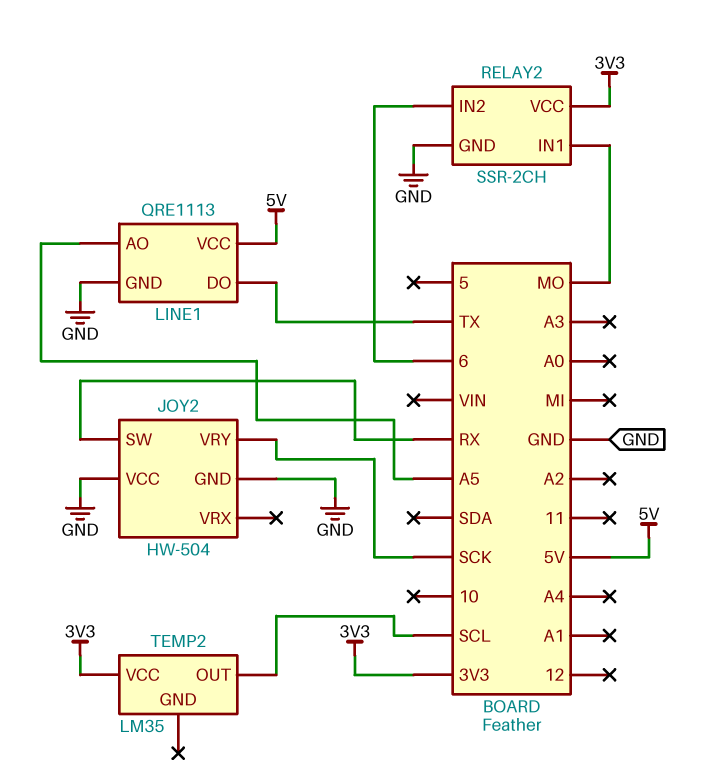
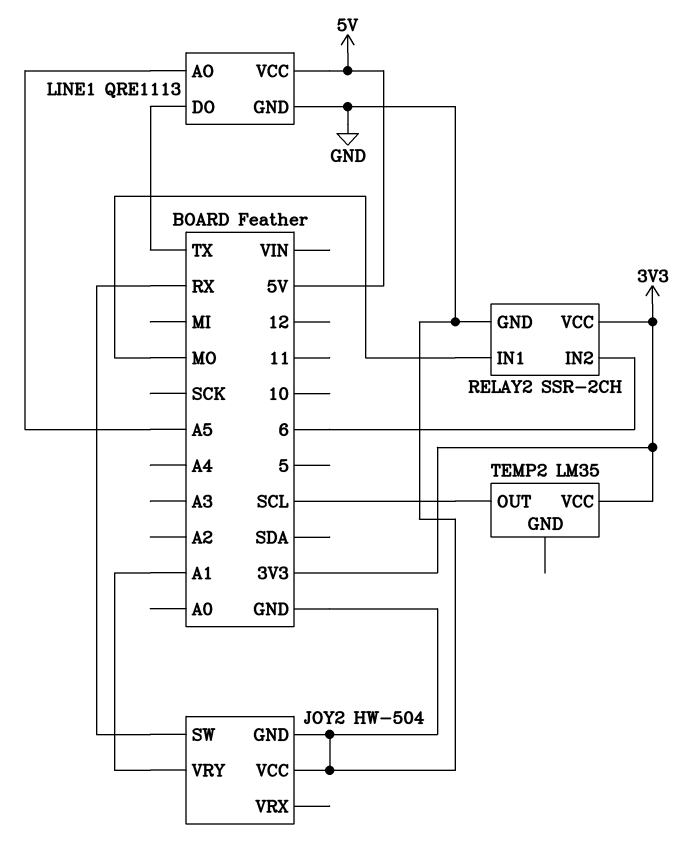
JOY2 pin VRY: SCK -> A1

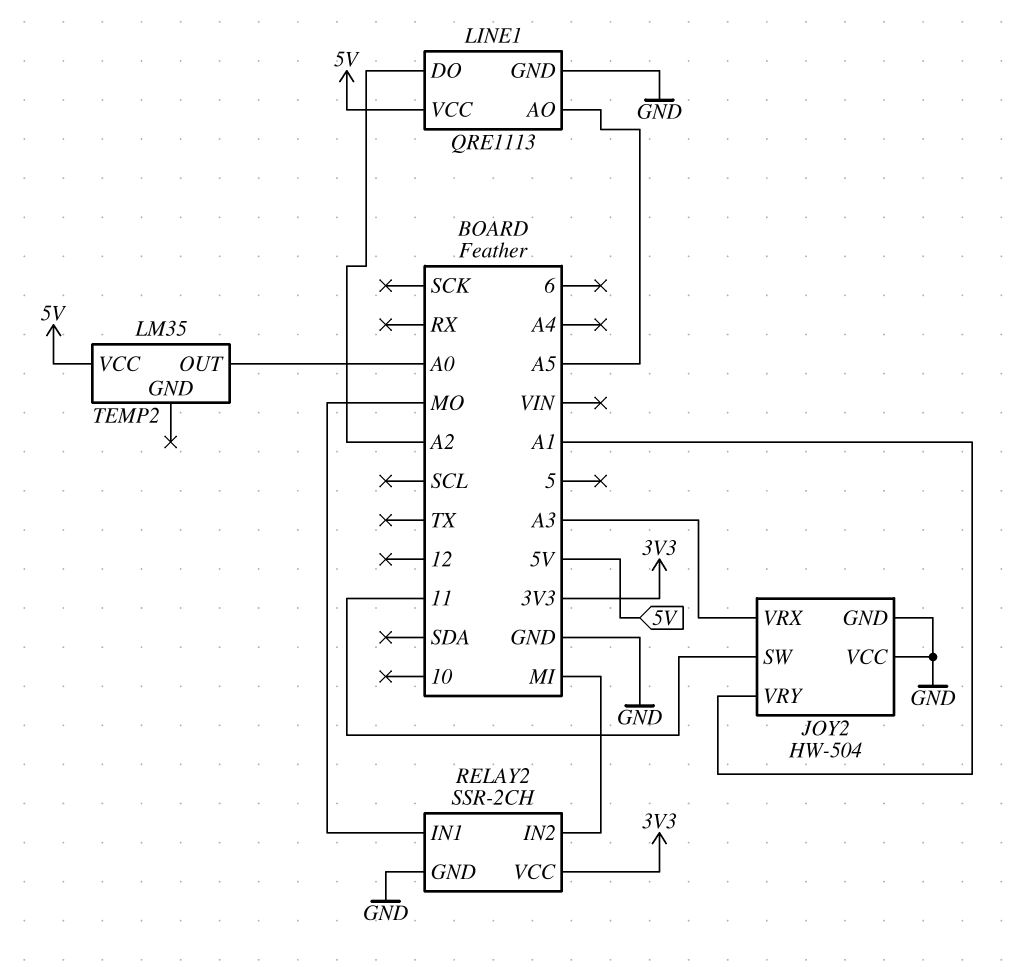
JOY2 pin SW: RX -> 11
JOY2 pin VRX: none -> A3
LINE1 pin DO: TX -> A2
RELAY2 pin IN2: 6 -> MI
TEMP2 pin OUT: SCL -> A0
TEMP2 pin VCC: 3V3 -> 5V

